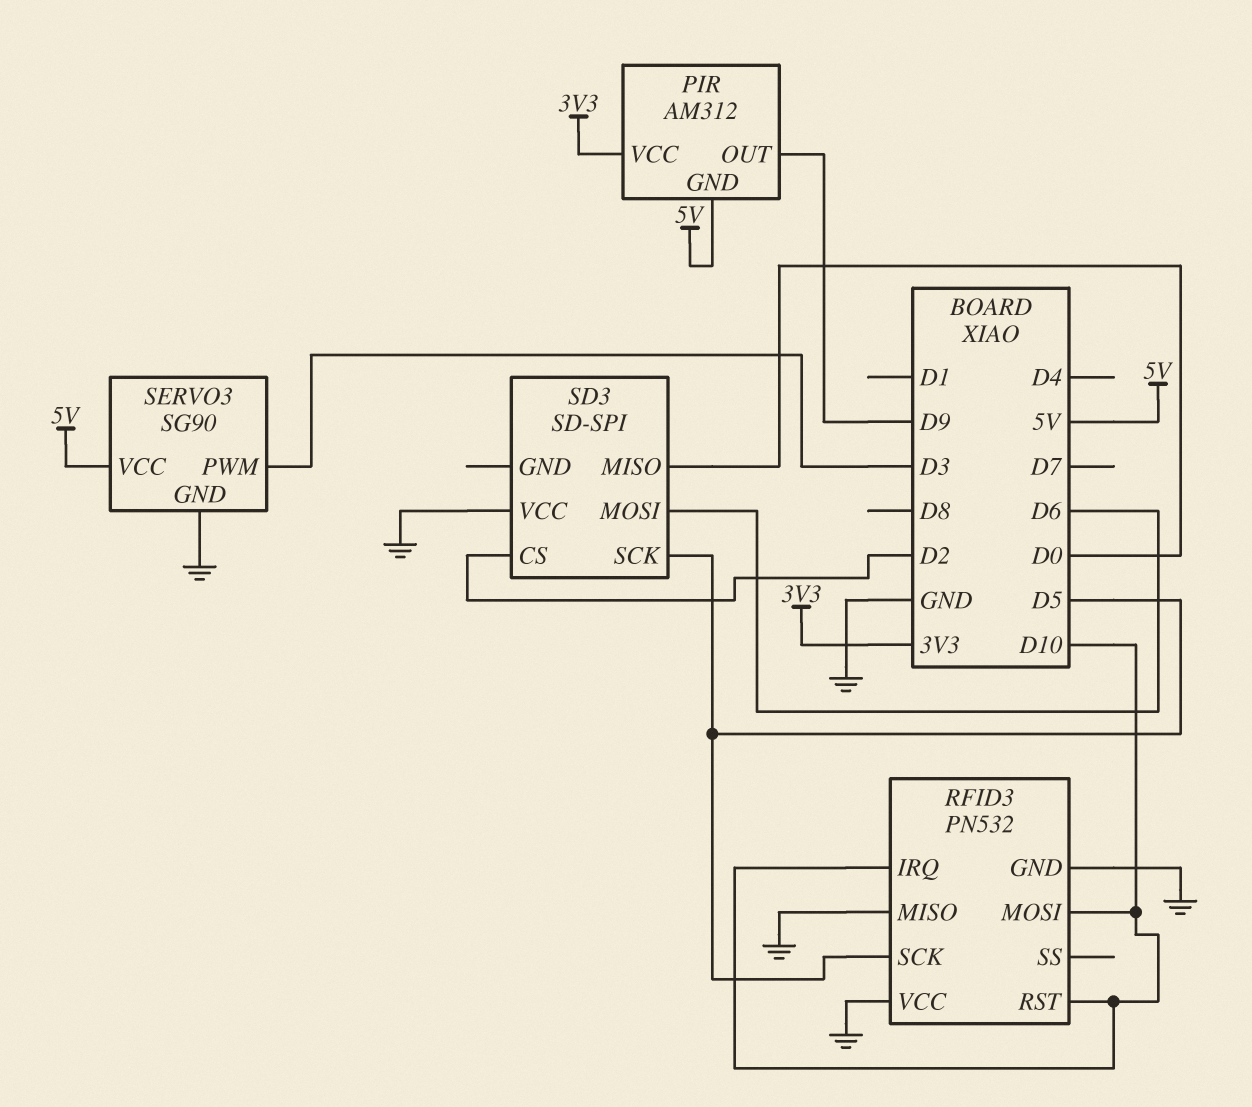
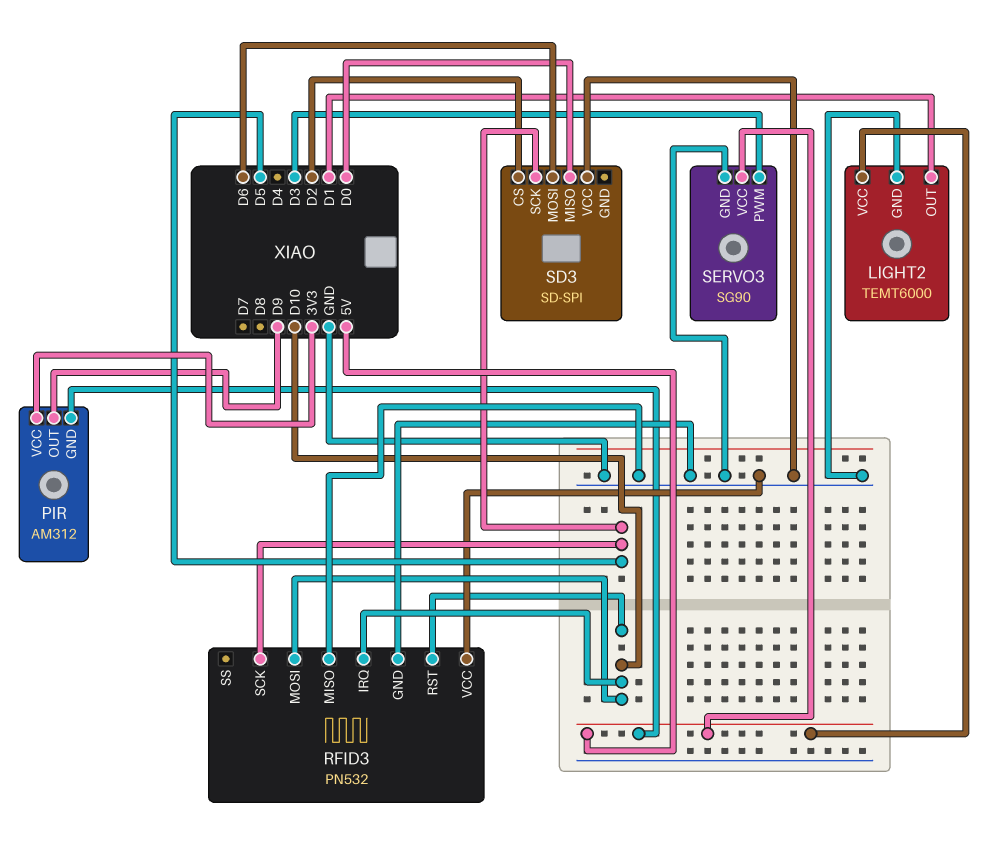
LIGHT2: none -> TEMT6000
LIGHT2 pin GND: none -> GND
LIGHT2 pin OUT: none -> D1
LIGHT2 pin VCC: none -> 5V

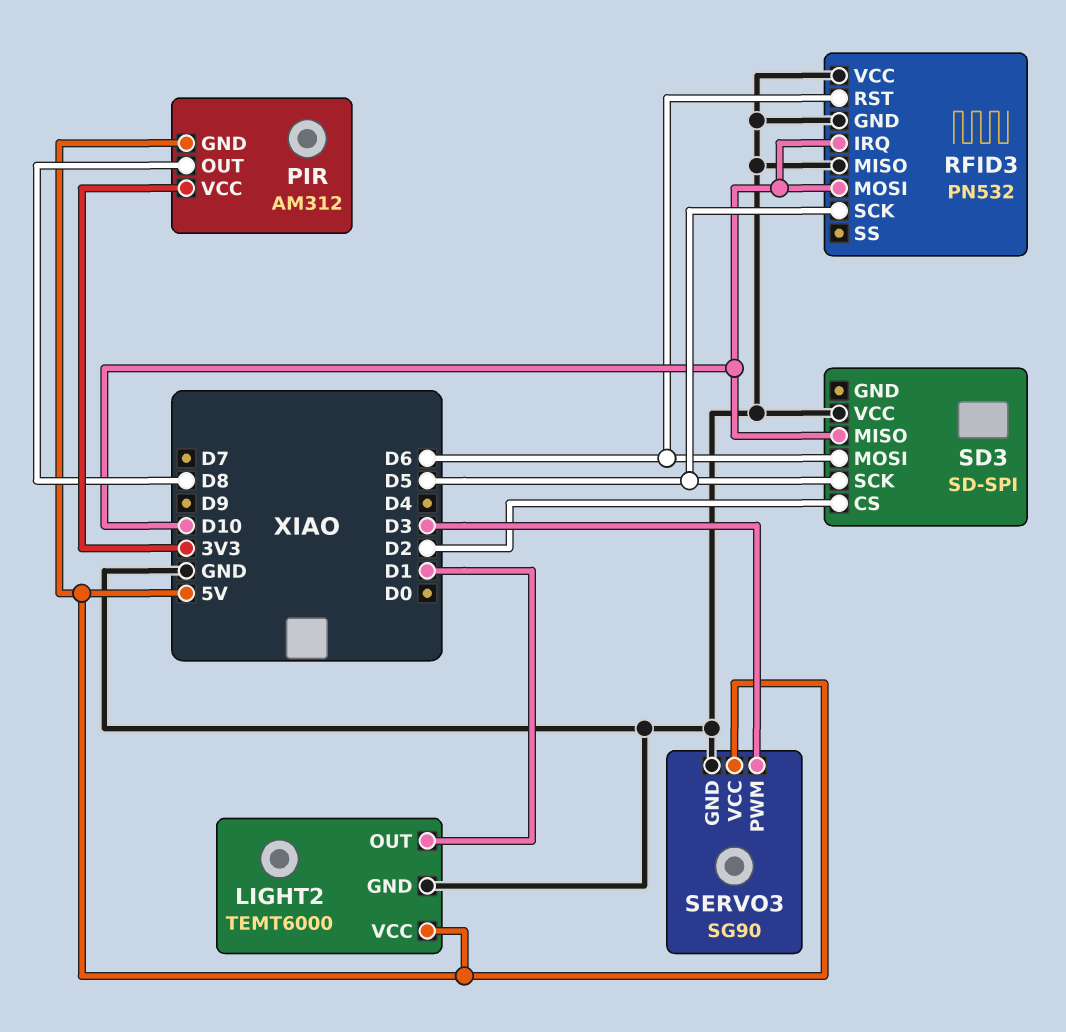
PIR pin OUT: D9 -> D8
RFID3 pin RST: D10 -> D6
SD3 pin MISO: D0 -> D10

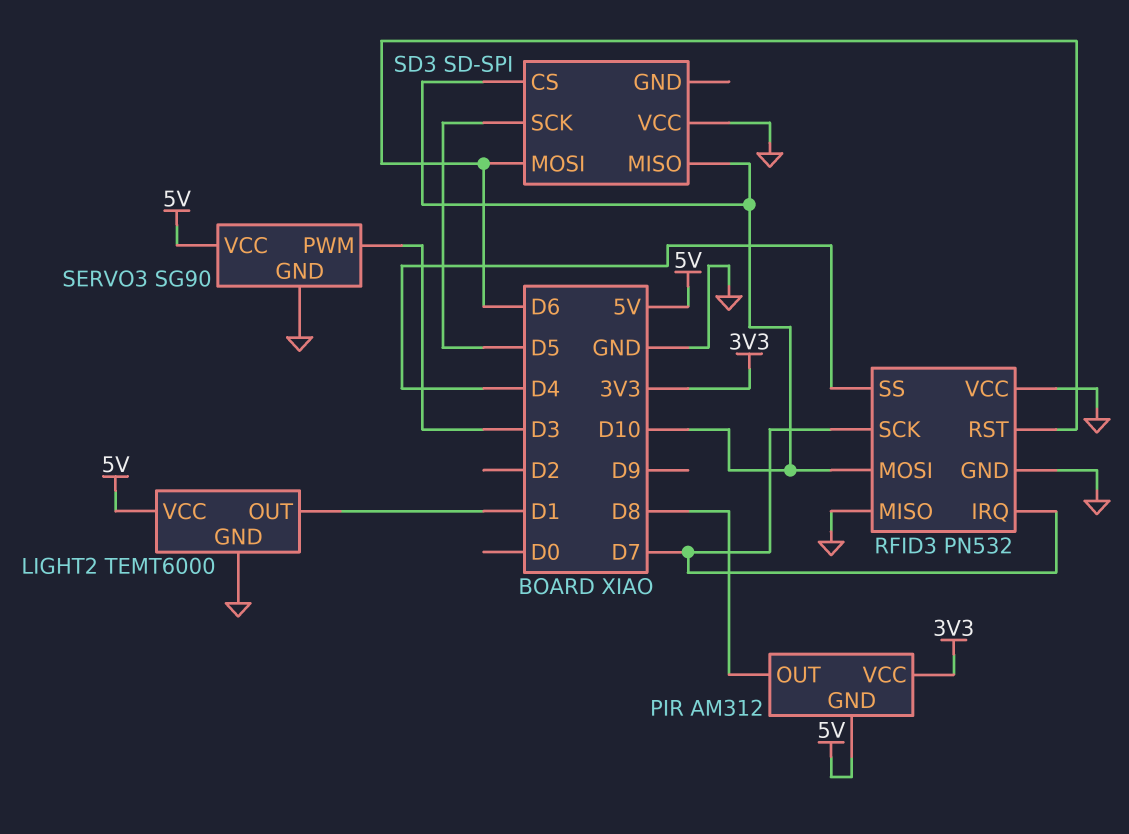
RFID3 pin IRQ: D10 -> D7
RFID3 pin SCK: D5 -> D7
RFID3 pin SS: none -> D4
SD3 pin CS: D2 -> D10

